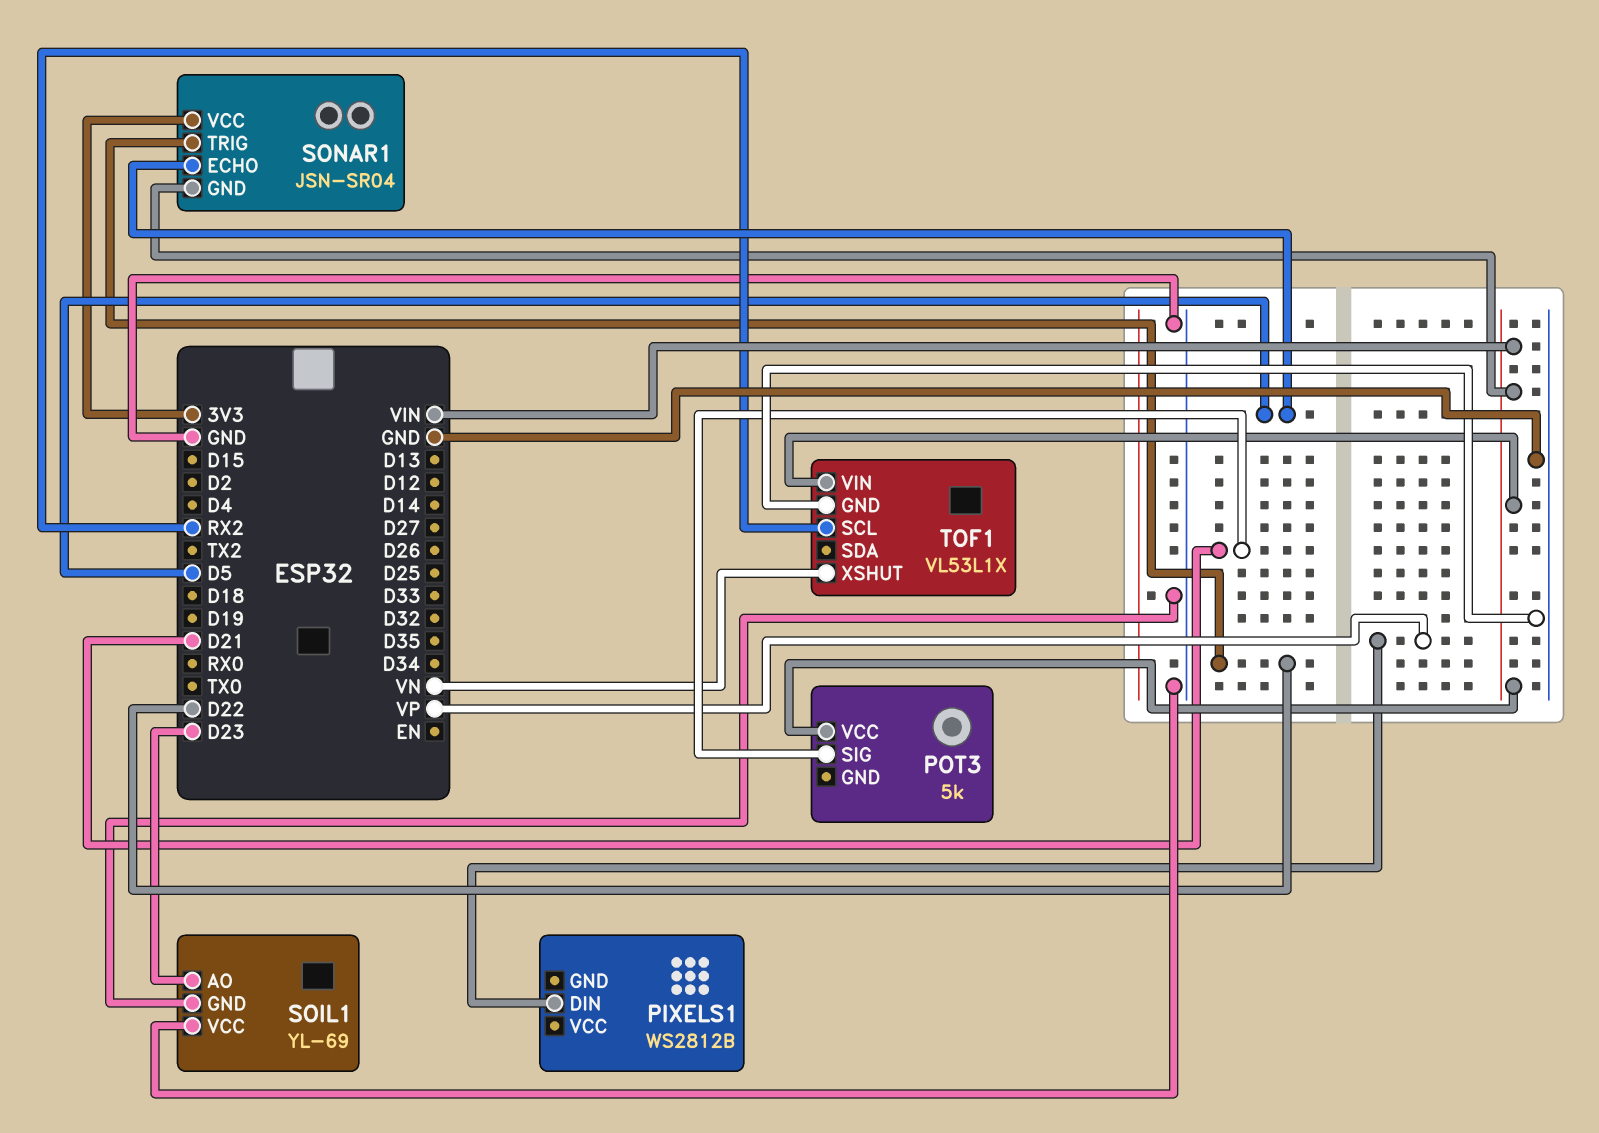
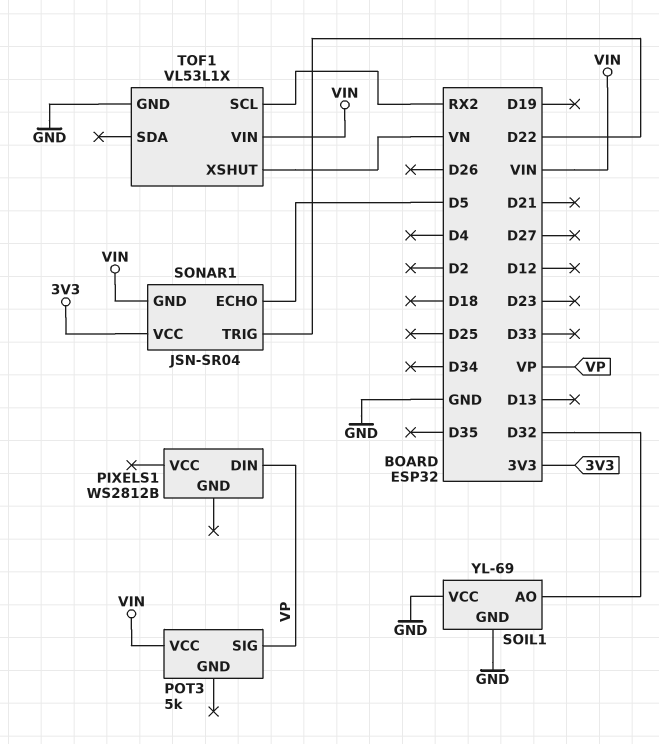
POT3 pin SIG: D21 -> VP
SOIL1 pin AO: D23 -> D32

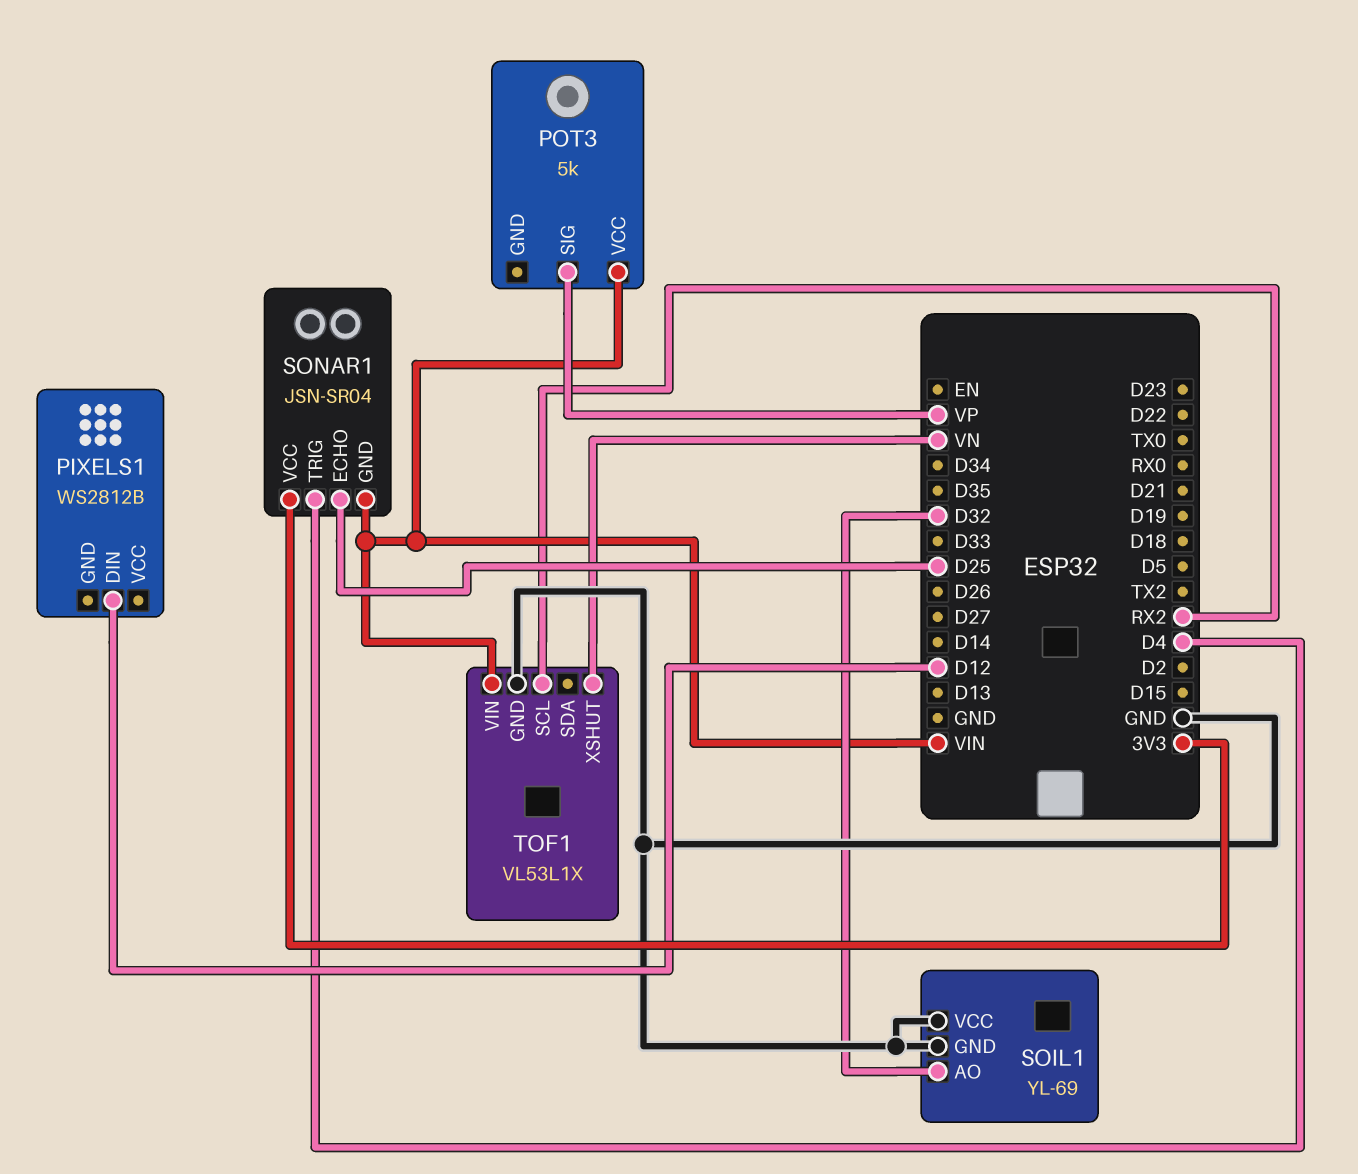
PIXELS1 pin DIN: VP -> D12
SONAR1 pin ECHO: D5 -> D25
SONAR1 pin TRIG: D22 -> D4

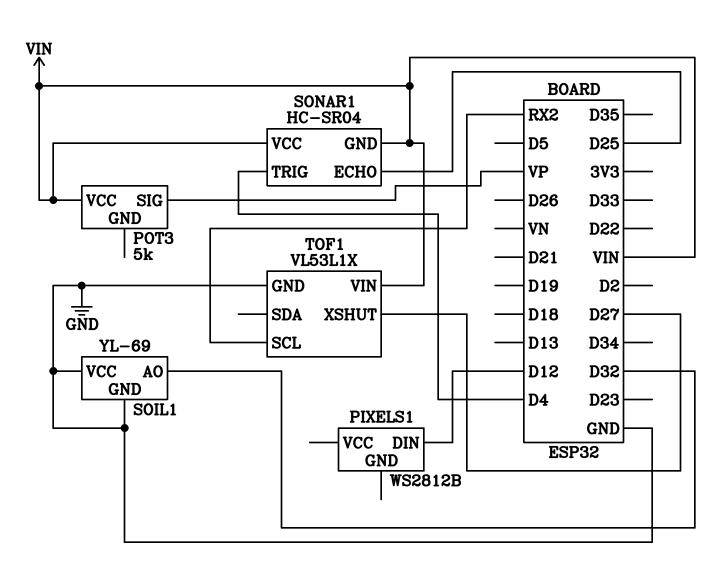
SONAR1: JSN-SR04 -> HC-SR04
SONAR1 pin VCC: 3V3 -> VIN
TOF1 pin XSHUT: VN -> D27

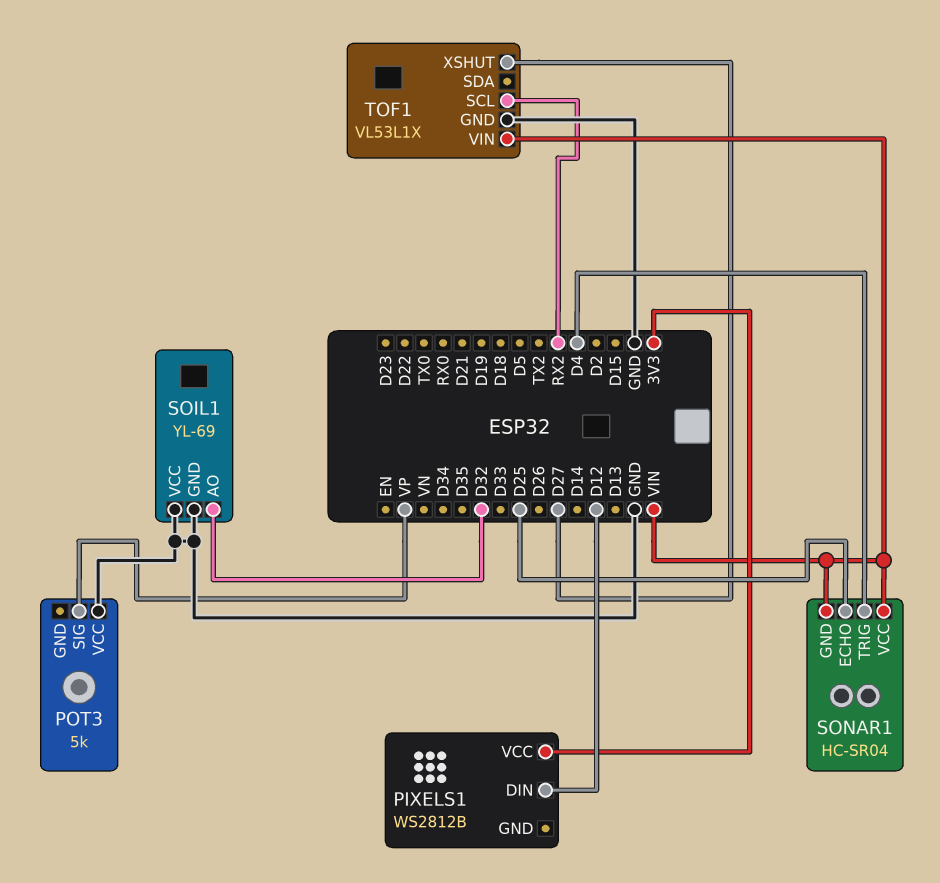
PIXELS1 pin VCC: none -> 3V3
POT3 pin VCC: VIN -> GND

